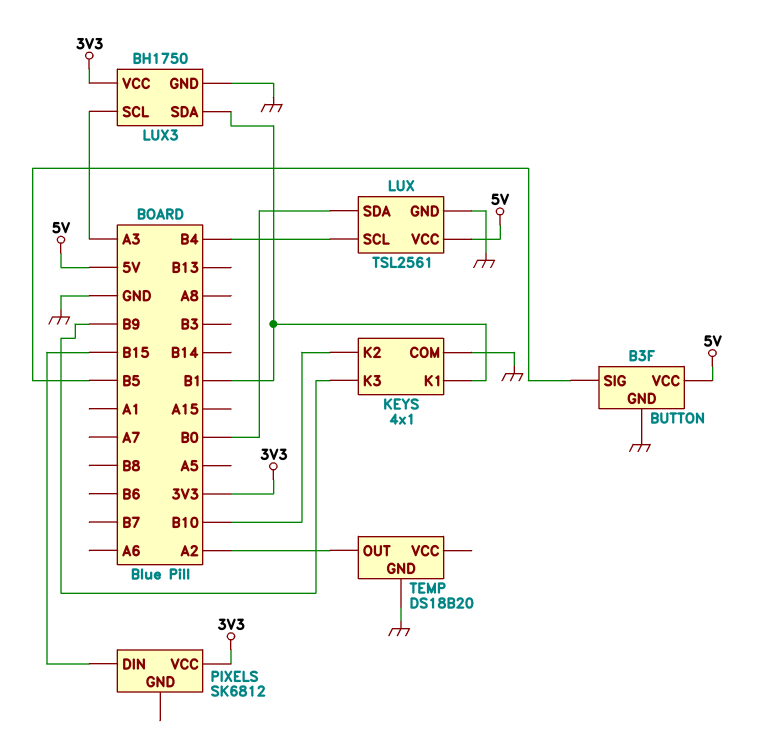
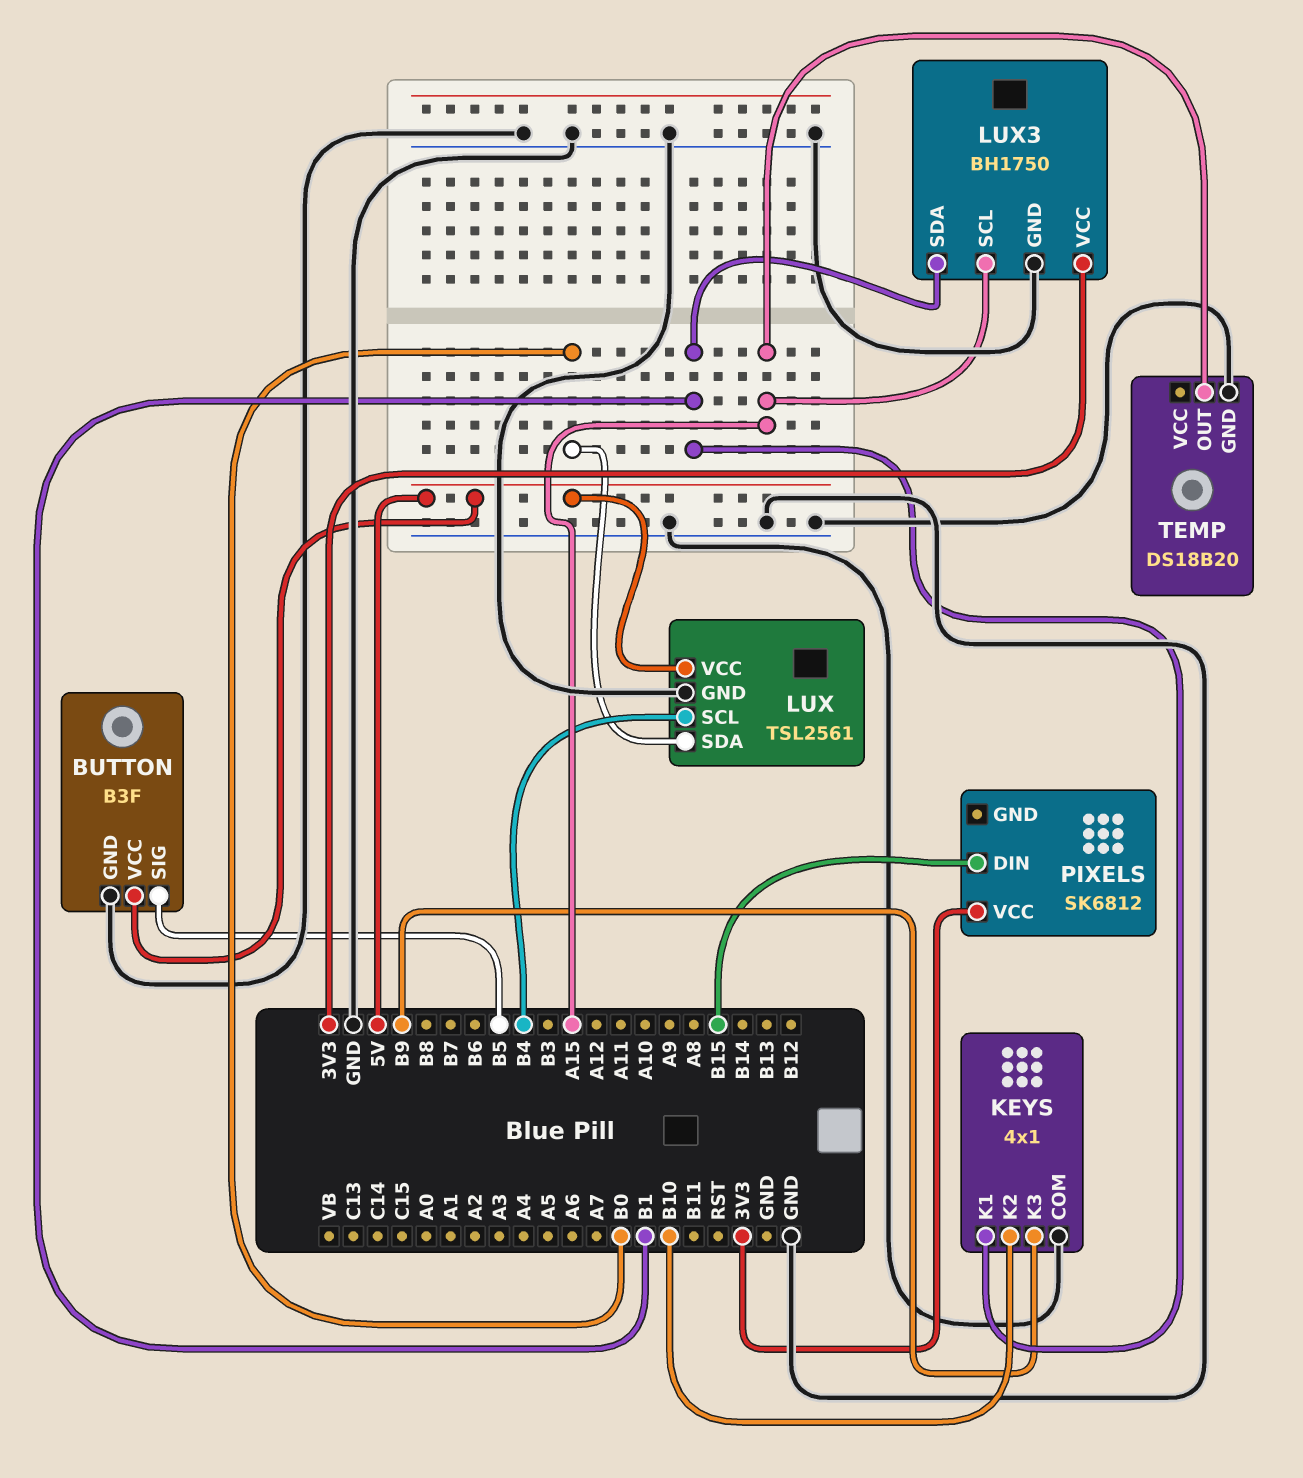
LUX3 pin SCL: A3 -> A15
TEMP pin OUT: A2 -> A15

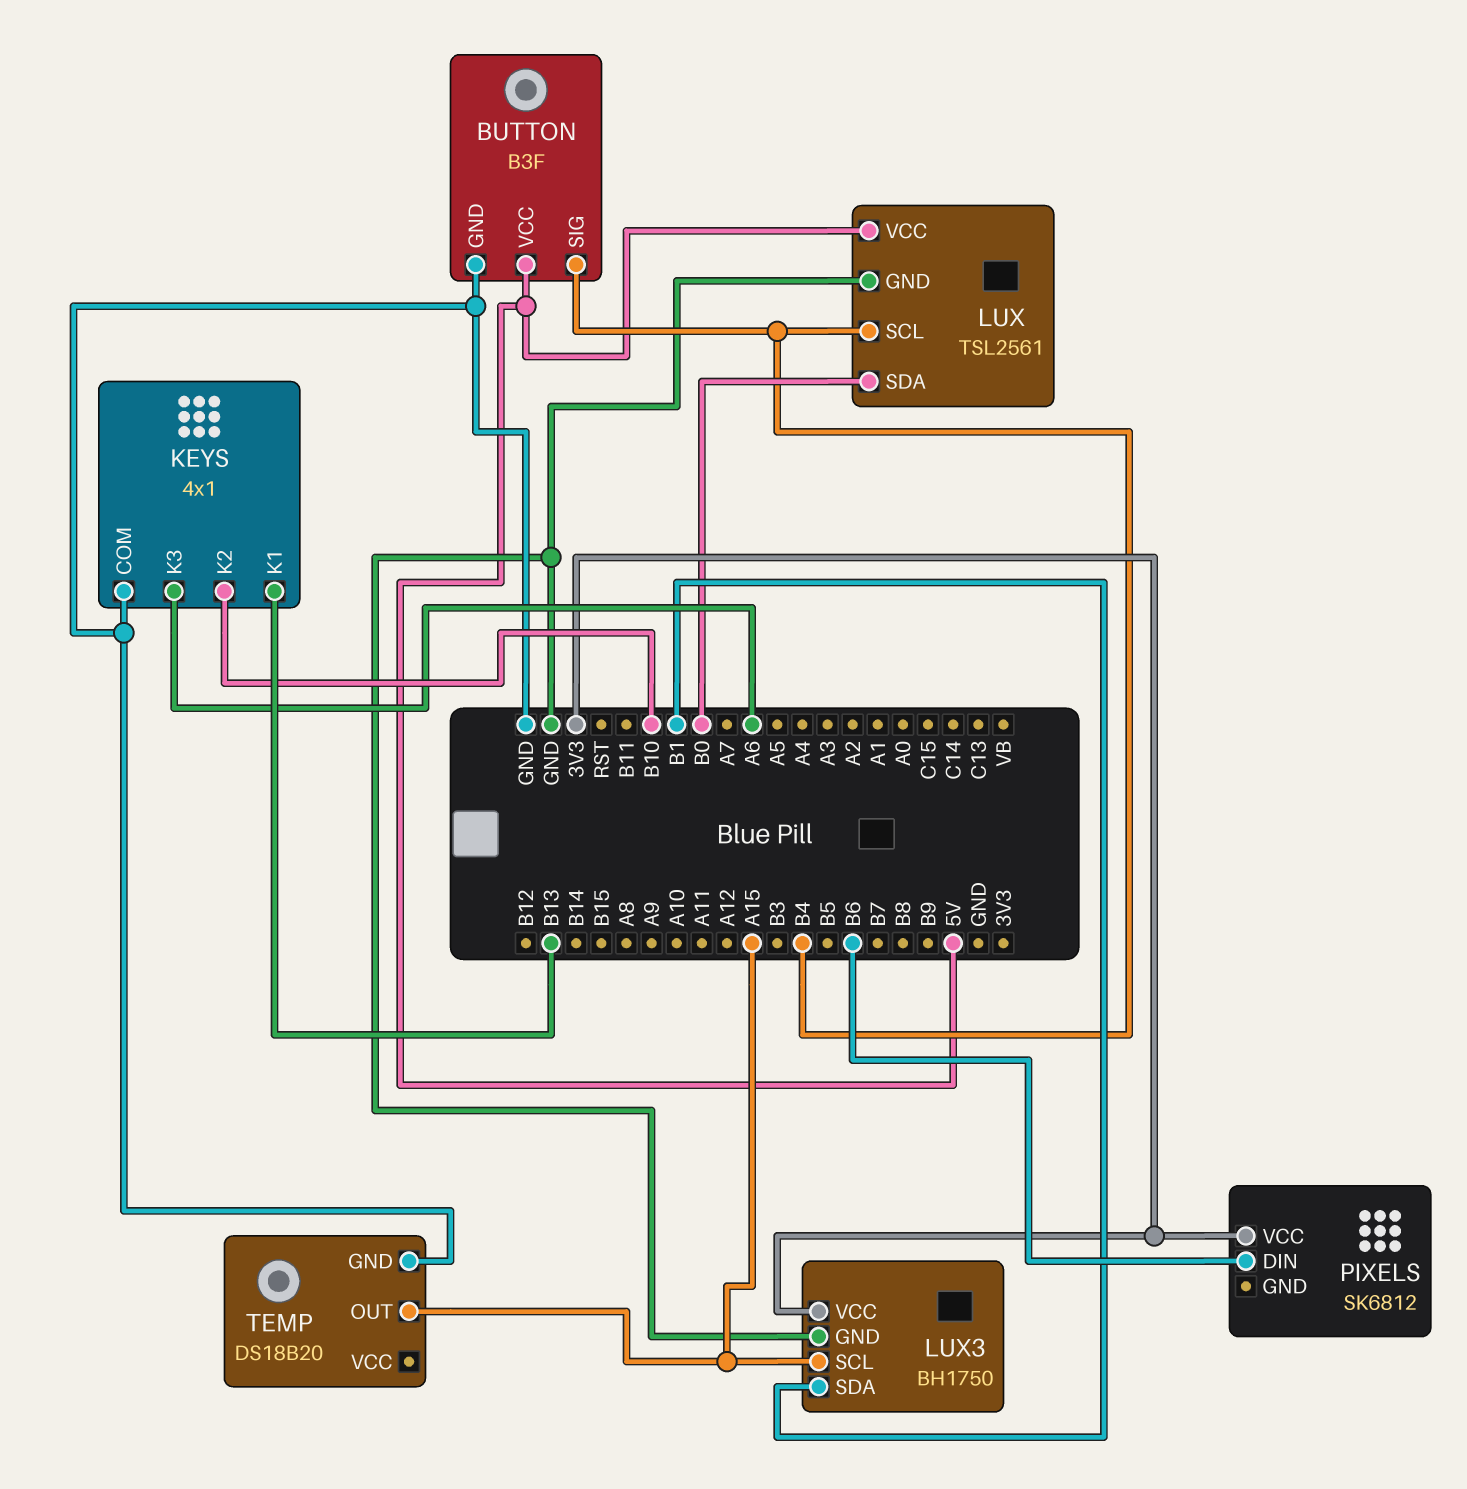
BUTTON pin SIG: B5 -> B4
KEYS pin K1: B1 -> B13
KEYS pin K3: B9 -> A6
PIXELS pin DIN: B15 -> B6

